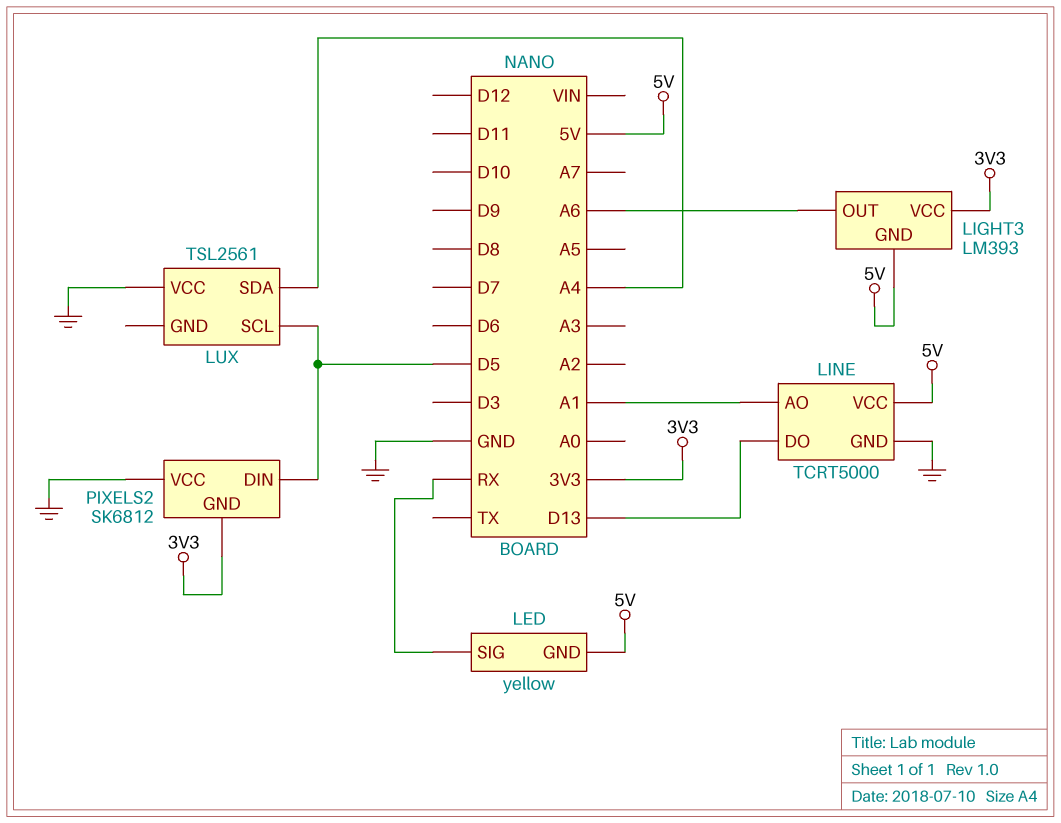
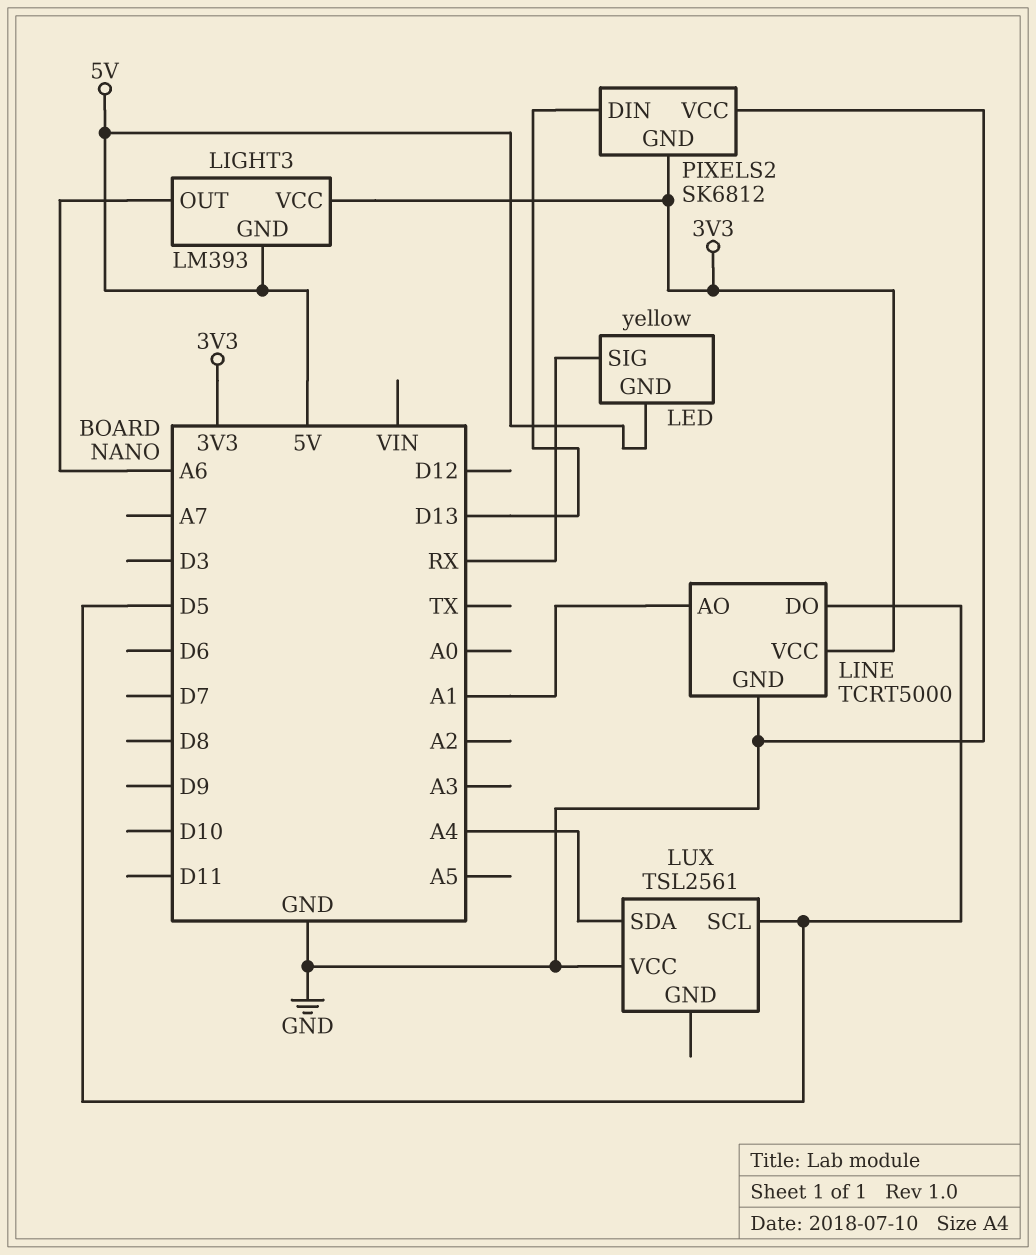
LINE pin DO: D13 -> D5
LINE pin VCC: 5V -> 3V3
PIXELS2 pin DIN: D5 -> D13

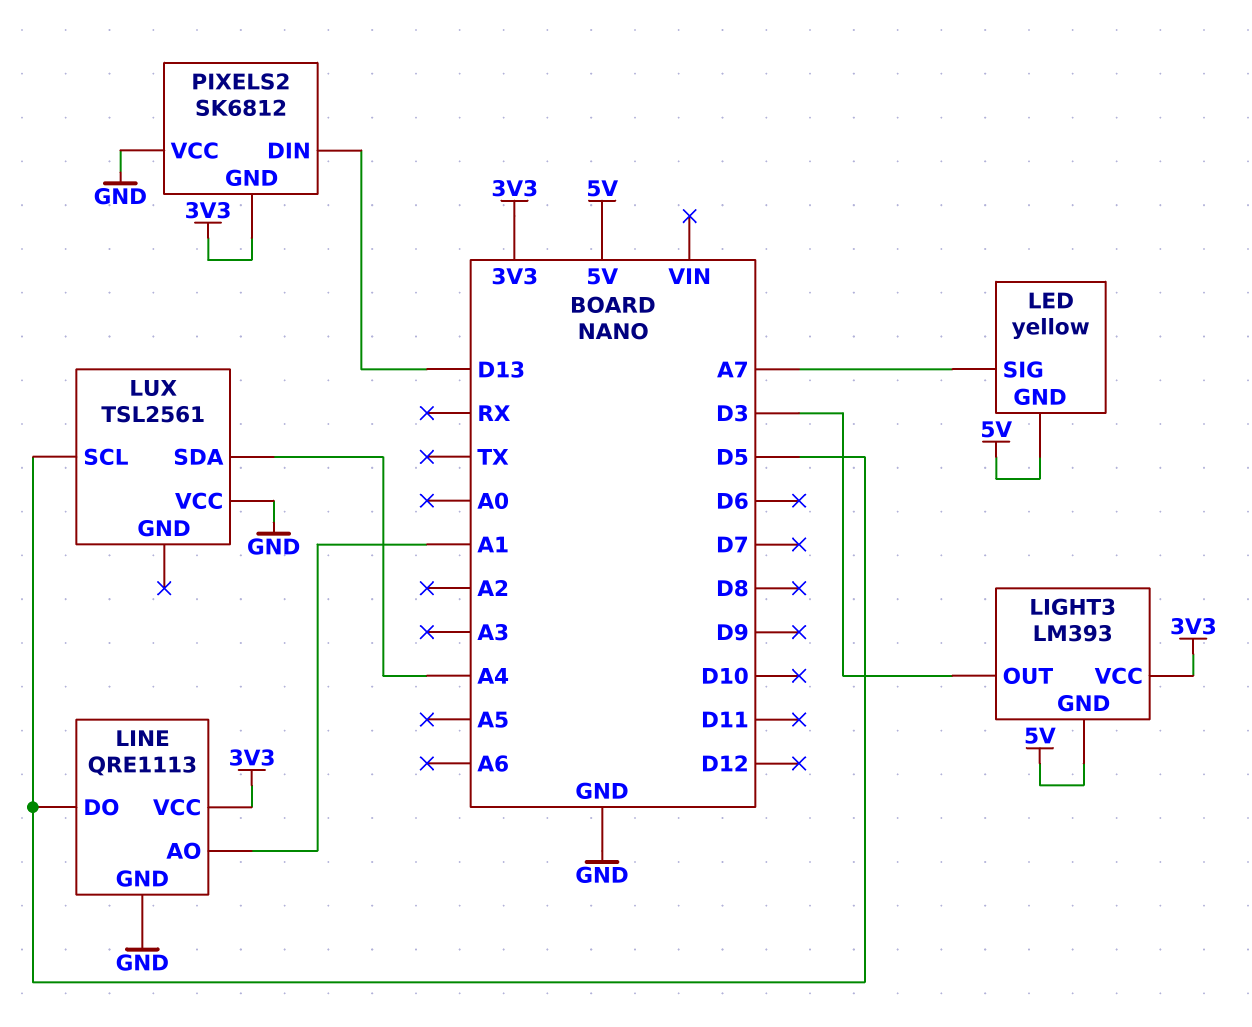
LED pin SIG: RX -> A7
LIGHT3 pin OUT: A6 -> D3
LINE: TCRT5000 -> QRE1113

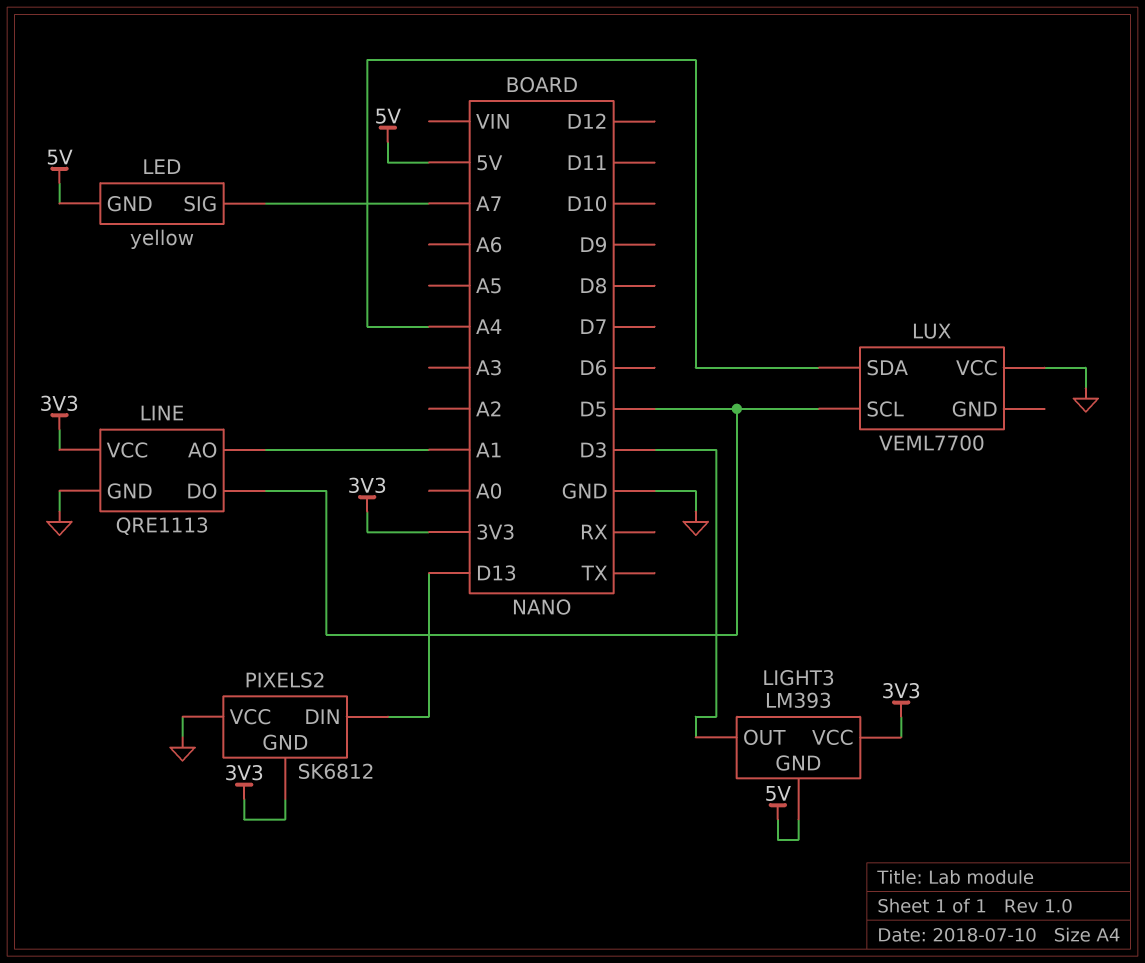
LUX: TSL2561 -> VEML7700

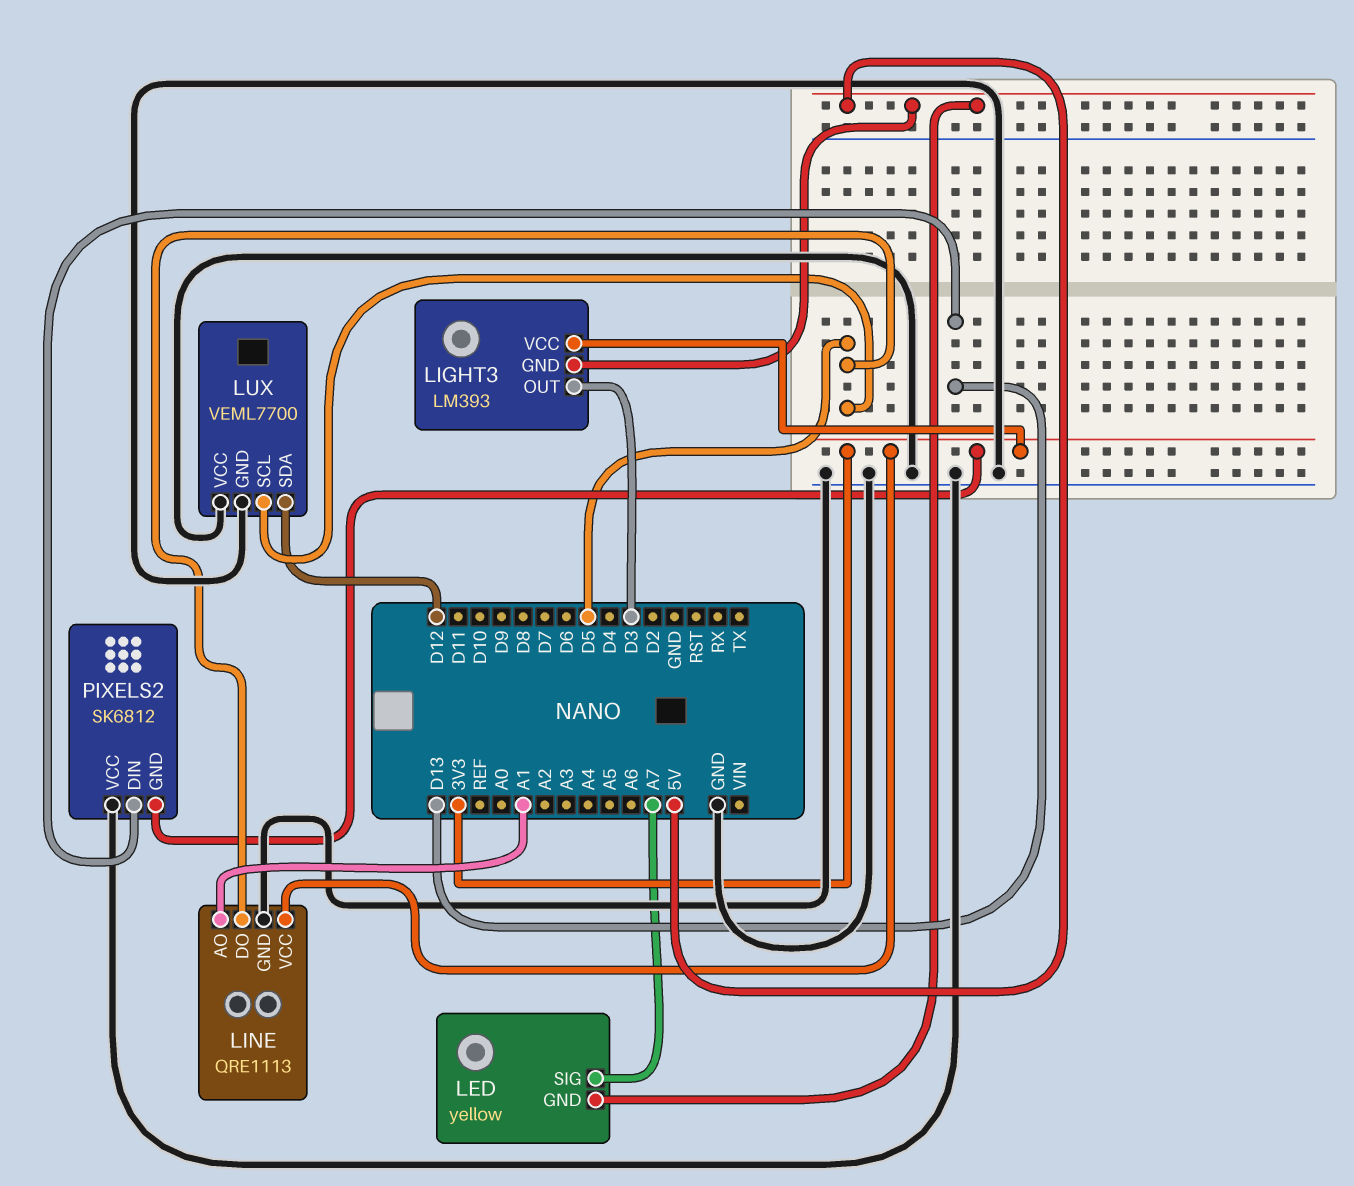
LUX pin GND: none -> GND
LUX pin SDA: A4 -> D12

